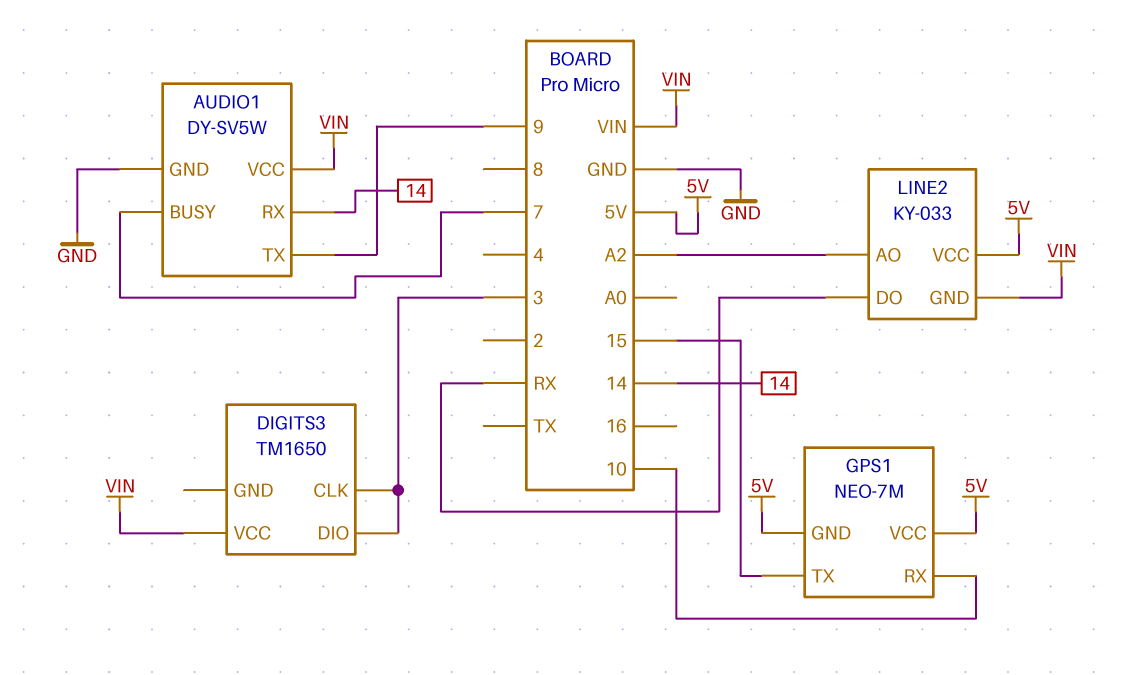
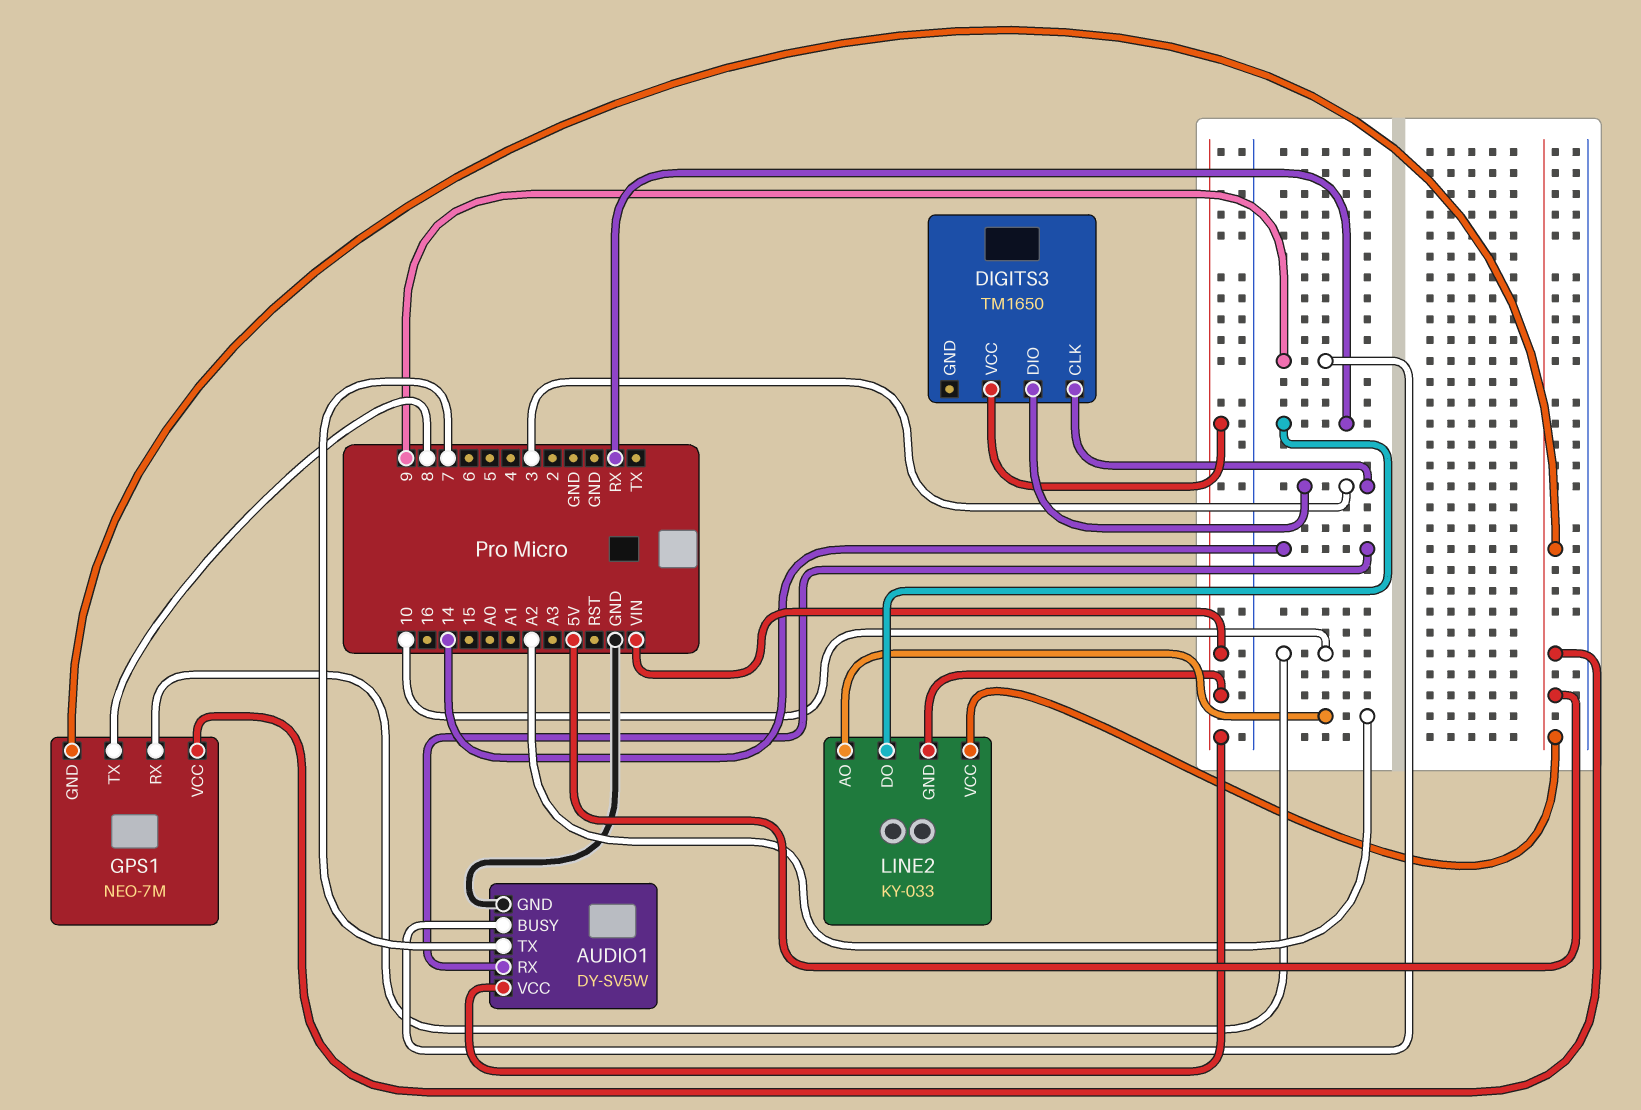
AUDIO1 pin BUSY: 7 -> 9
AUDIO1 pin TX: 9 -> 7
GPS1 pin TX: 15 -> 8

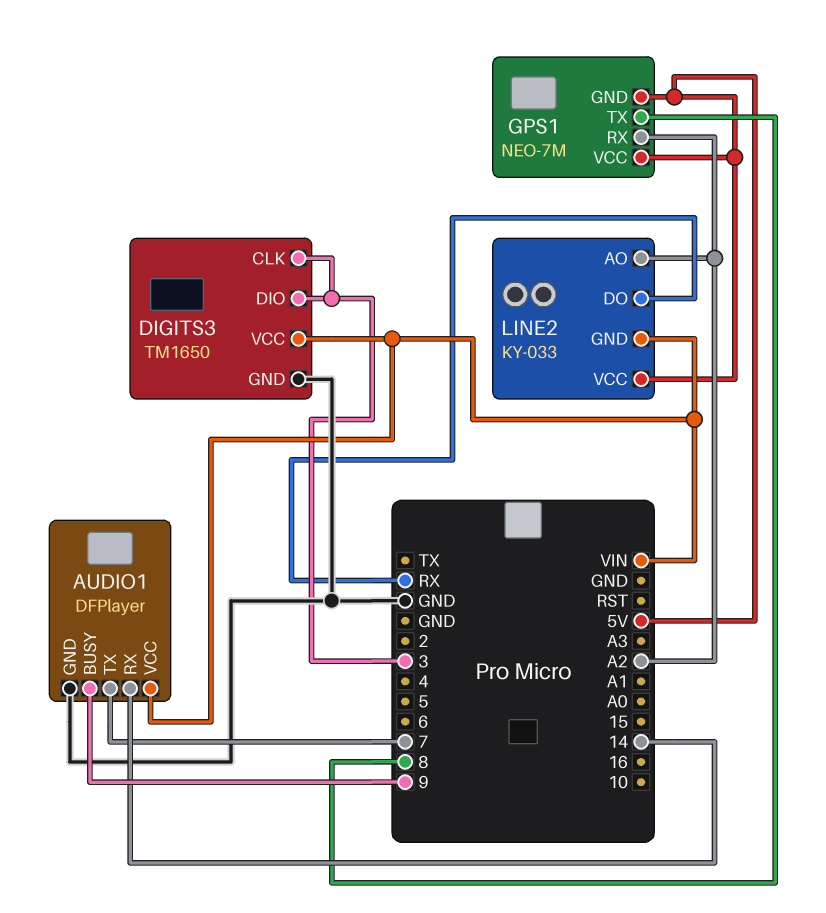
AUDIO1: DY-SV5W -> DFPlayer
DIGITS3 pin GND: none -> GND
GPS1 pin RX: 10 -> A2

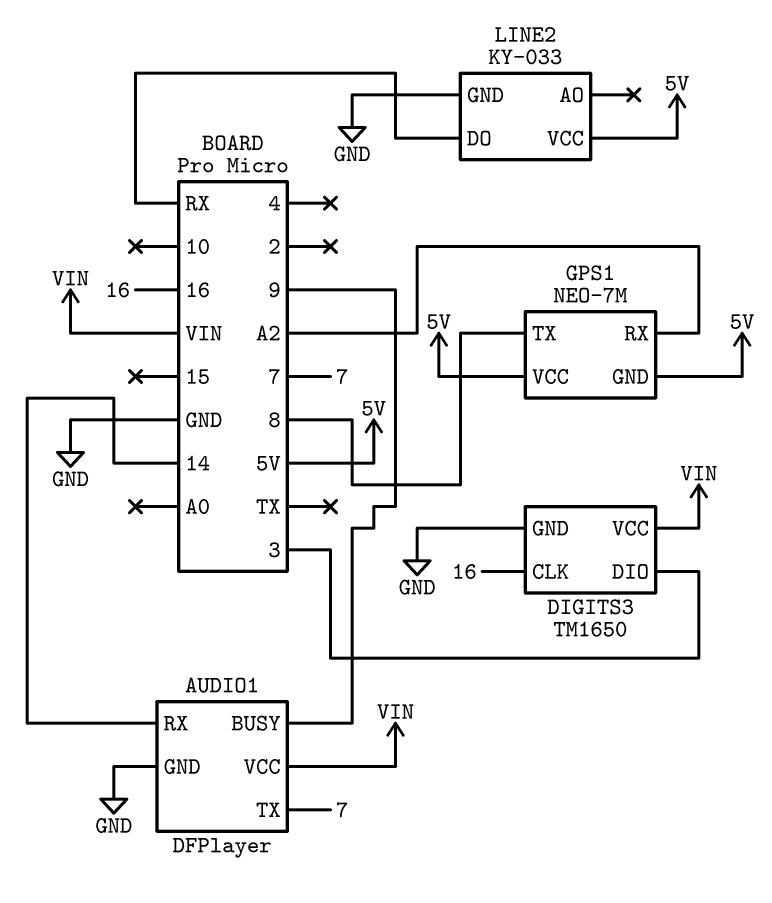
DIGITS3 pin CLK: 3 -> 16
LINE2 pin AO: A2 -> none
LINE2 pin GND: VIN -> GND

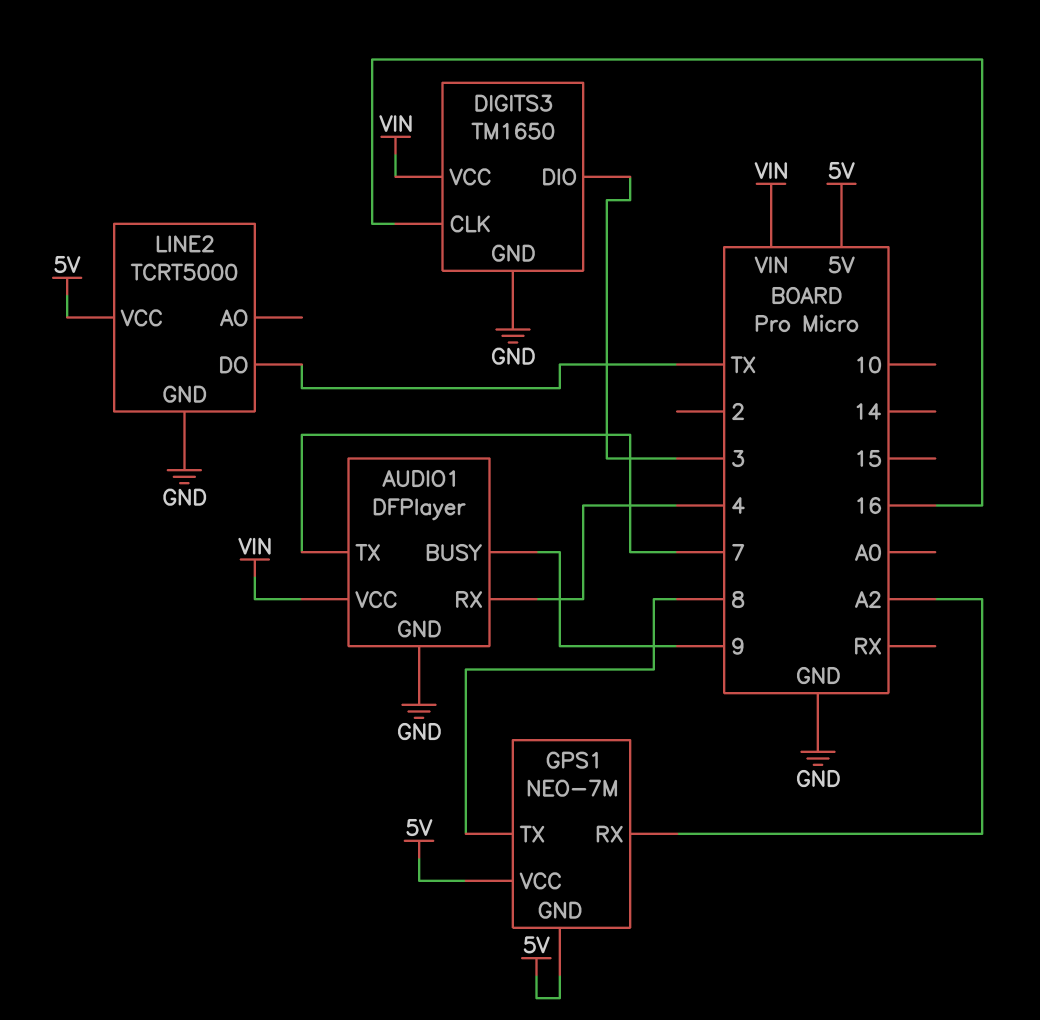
AUDIO1 pin RX: 14 -> 4
LINE2: KY-033 -> TCRT5000
LINE2 pin DO: RX -> TX

